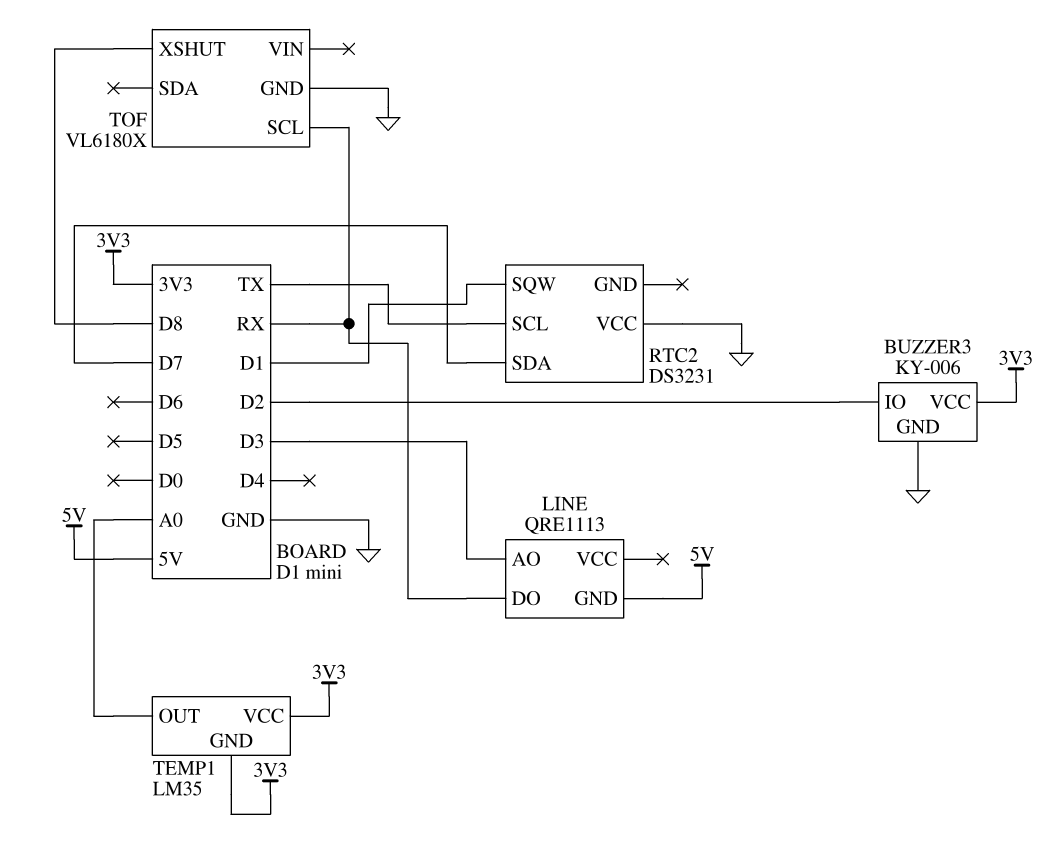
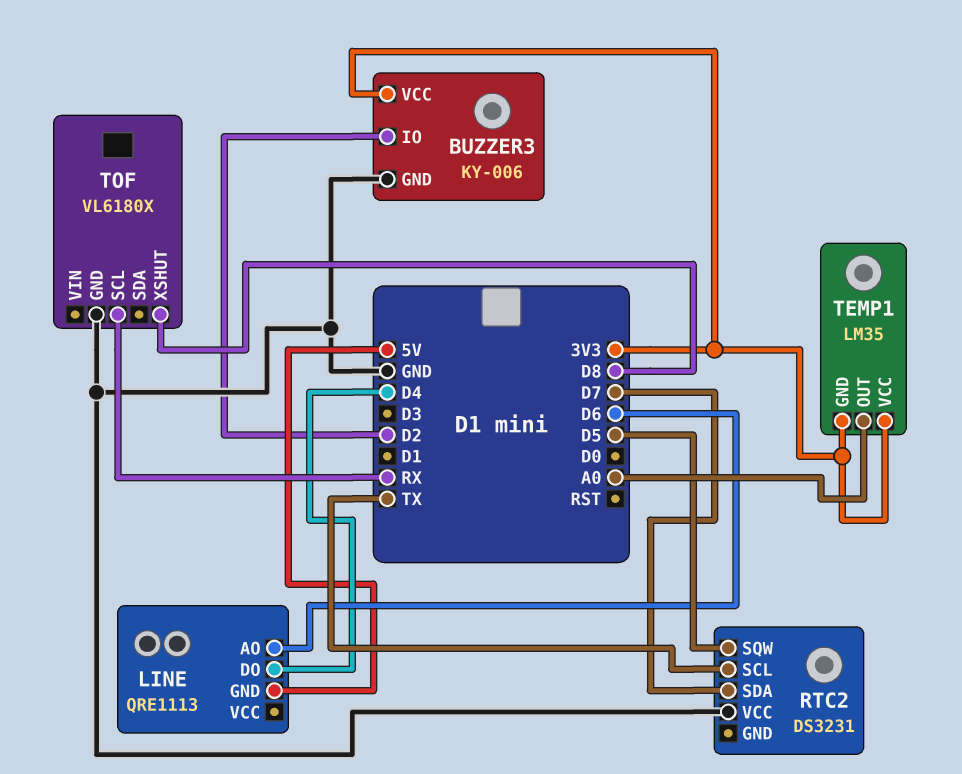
LINE pin AO: D3 -> D6
LINE pin DO: RX -> D4
RTC2 pin SQW: D1 -> D5

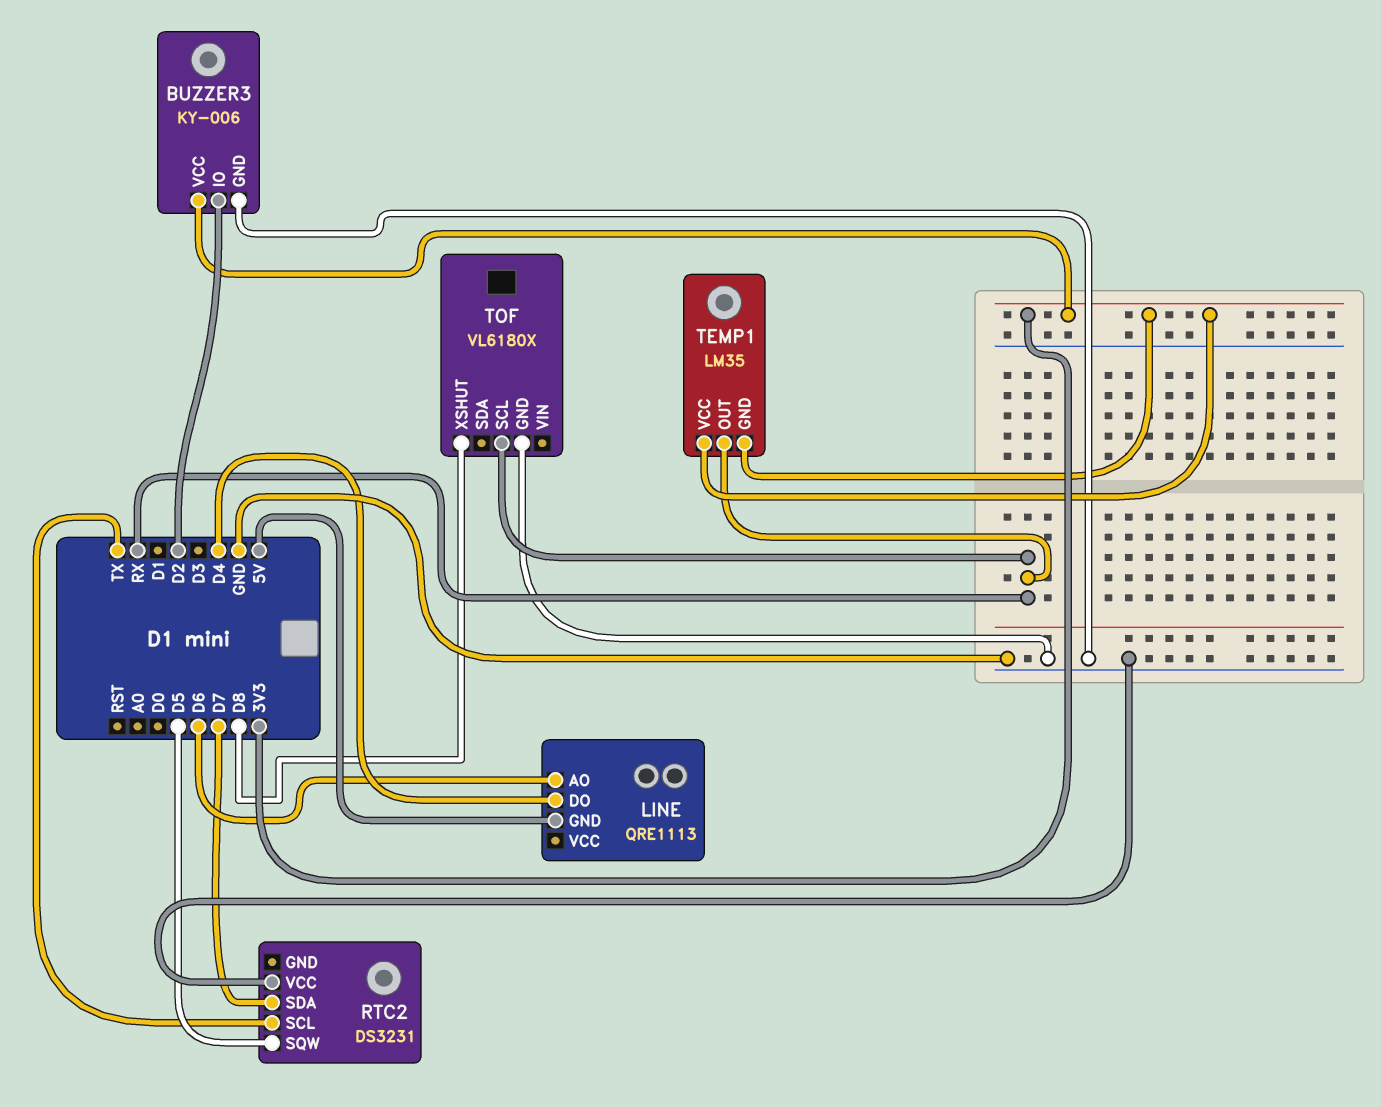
TEMP1 pin OUT: A0 -> RX

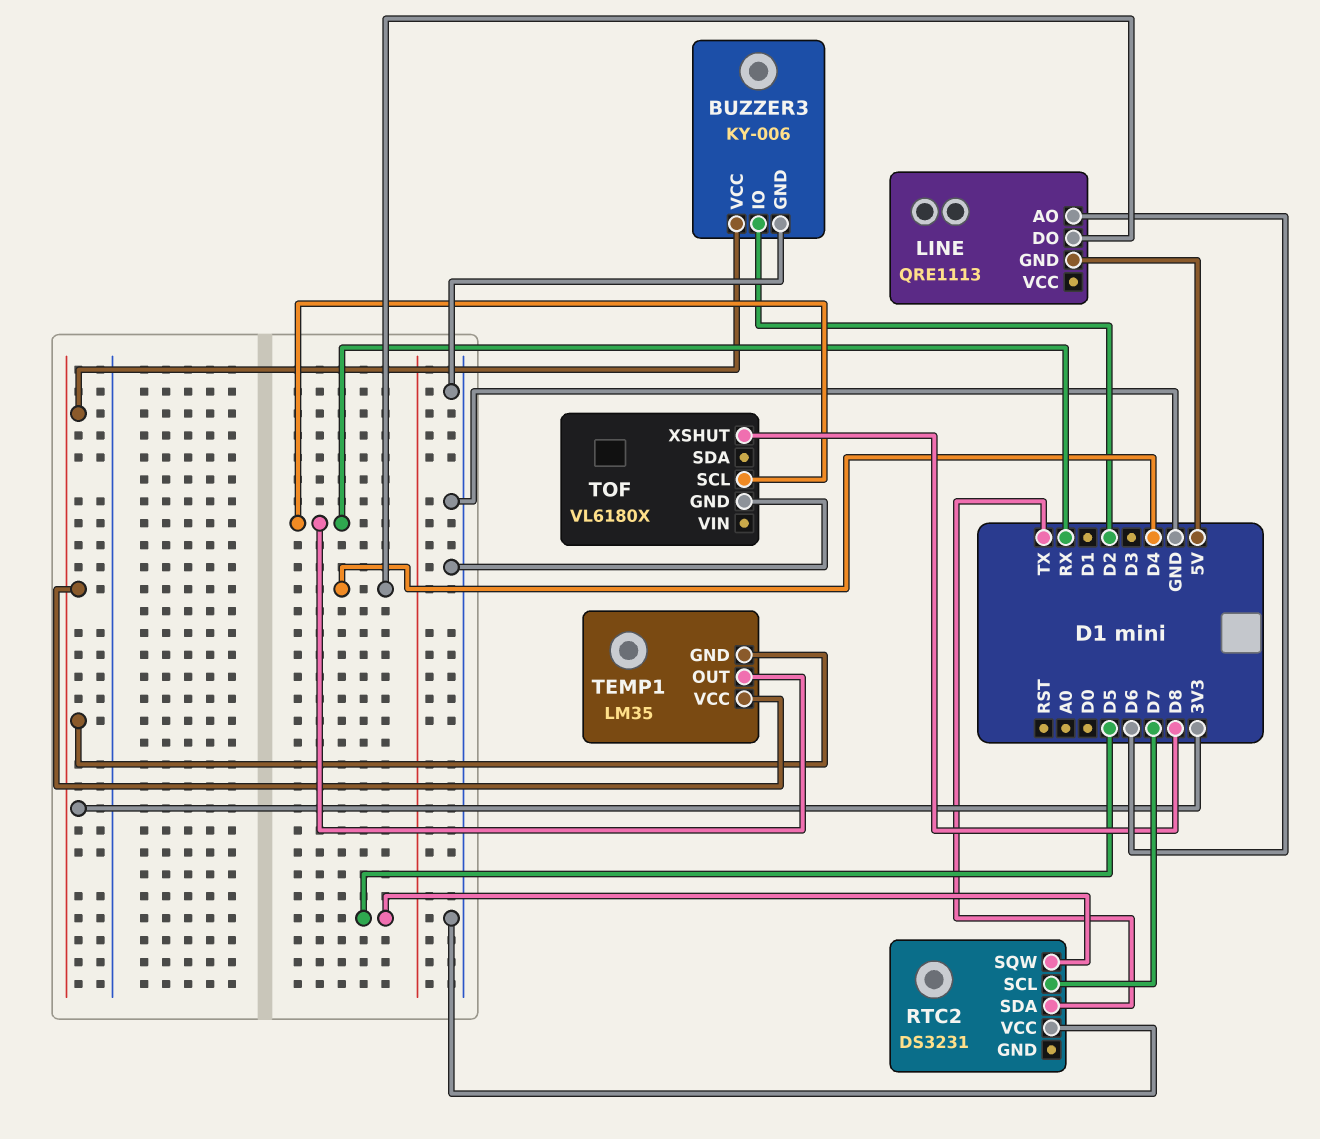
RTC2 pin SCL: TX -> D7
RTC2 pin SDA: D7 -> TX

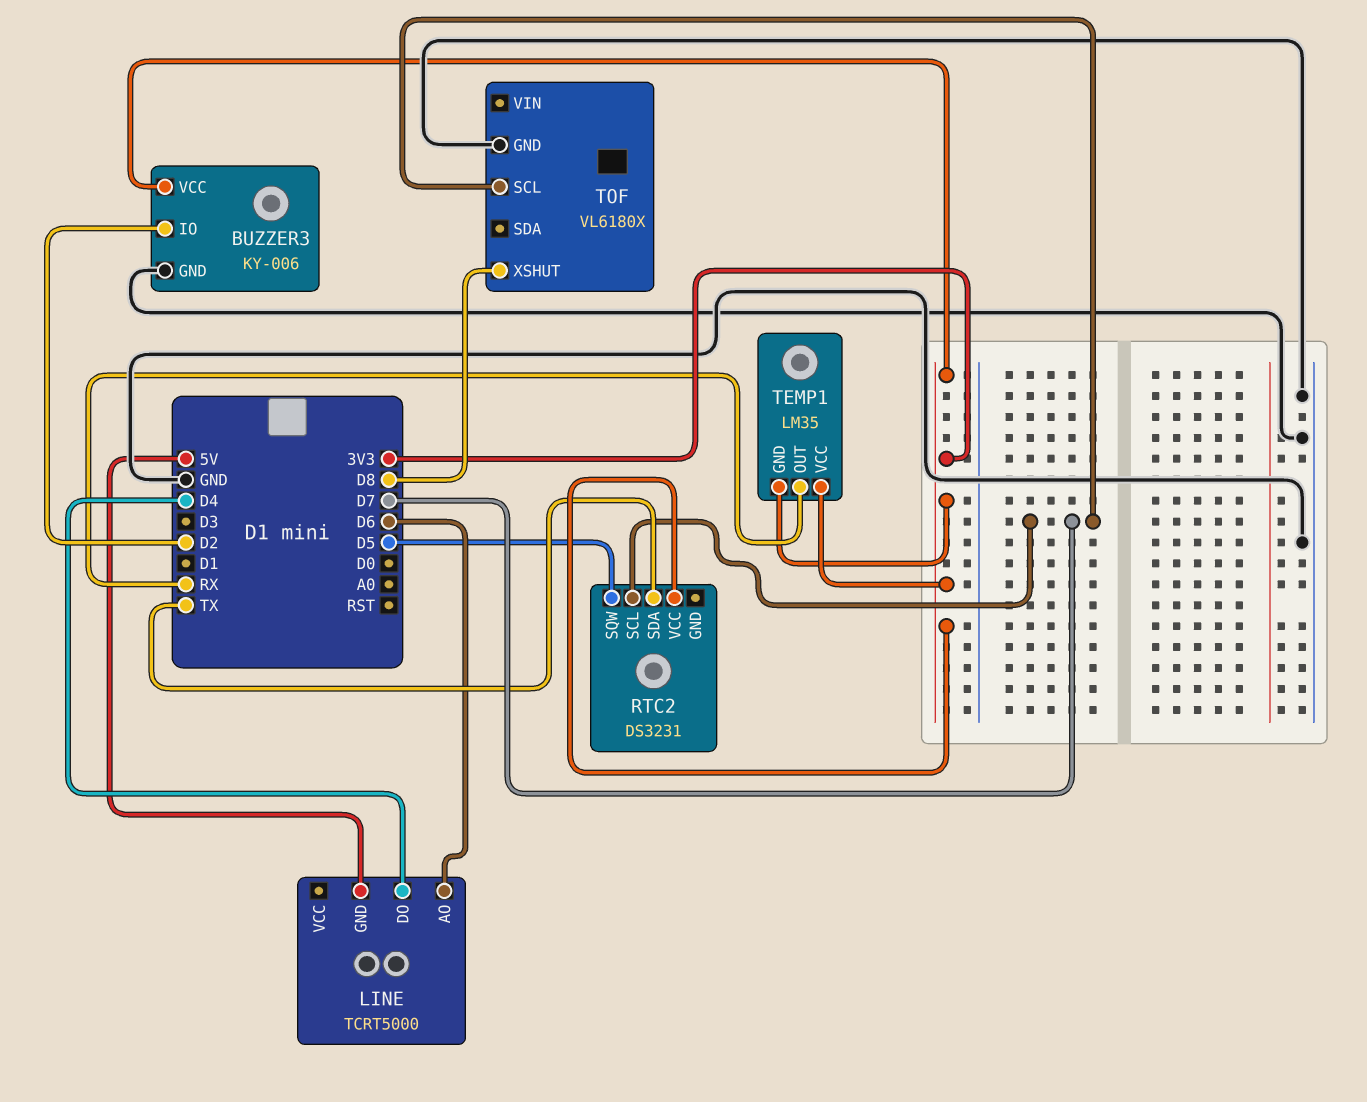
LINE: QRE1113 -> TCRT5000
RTC2 pin VCC: GND -> 3V3
TOF pin SCL: RX -> D7

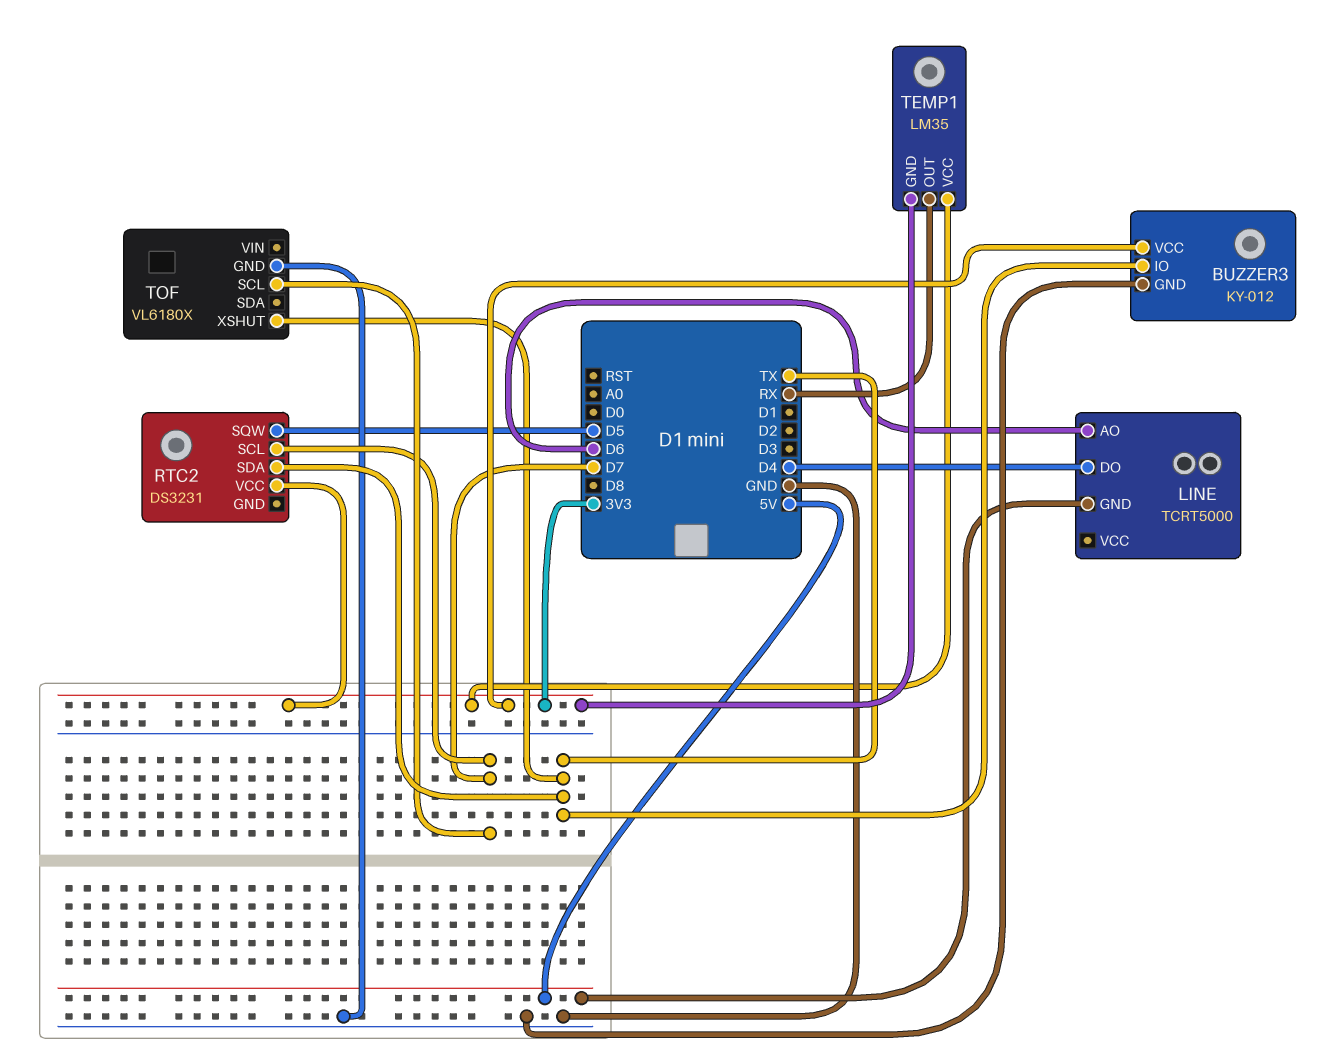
BUZZER3: KY-006 -> KY-012
BUZZER3 pin IO: D2 -> TX
TOF pin XSHUT: D8 -> TX

